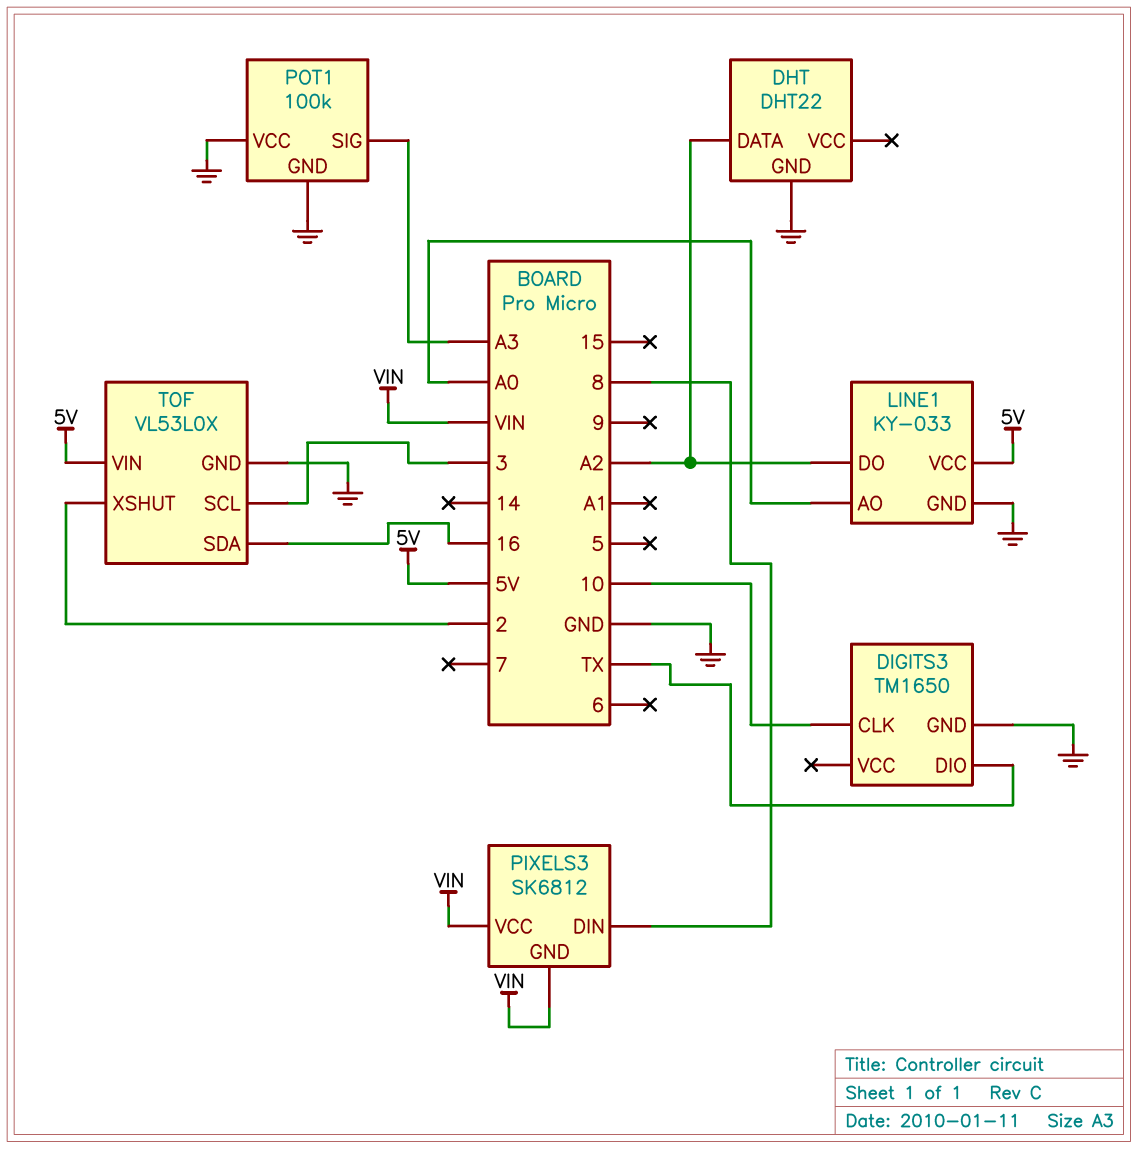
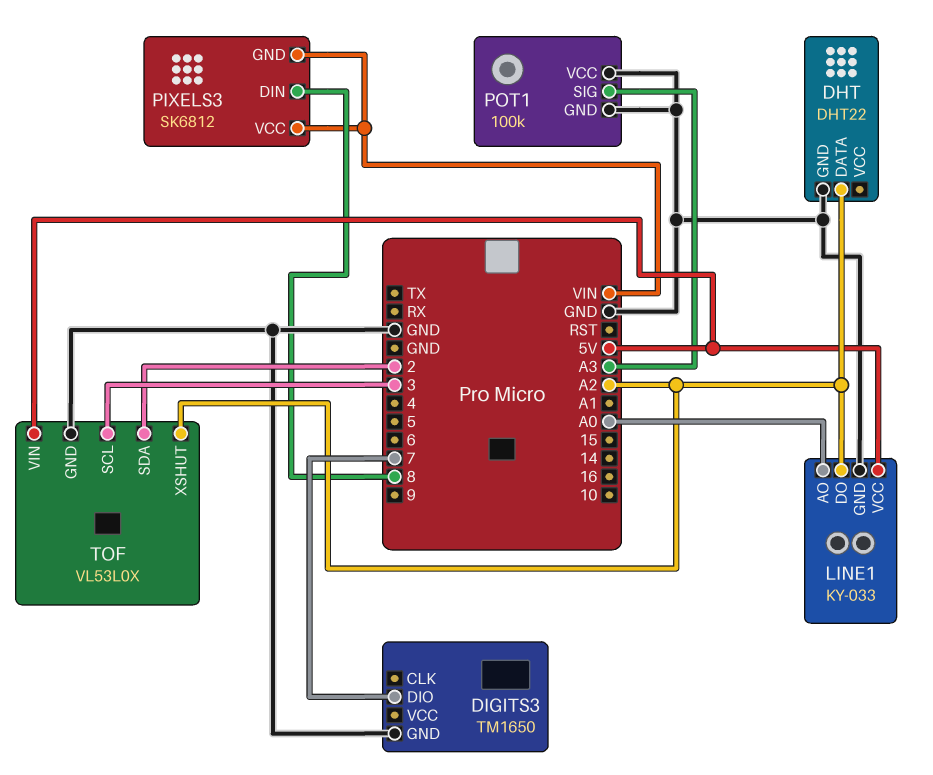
DIGITS3 pin CLK: 10 -> none
DIGITS3 pin DIO: TX -> 7
TOF pin SDA: 16 -> 2
TOF pin XSHUT: 2 -> A2

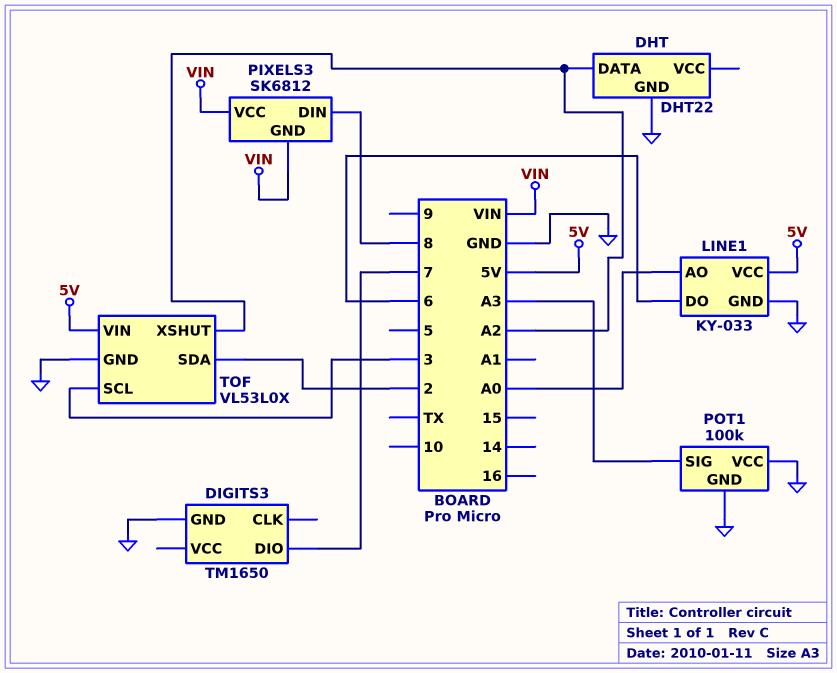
LINE1 pin DO: A2 -> 6

